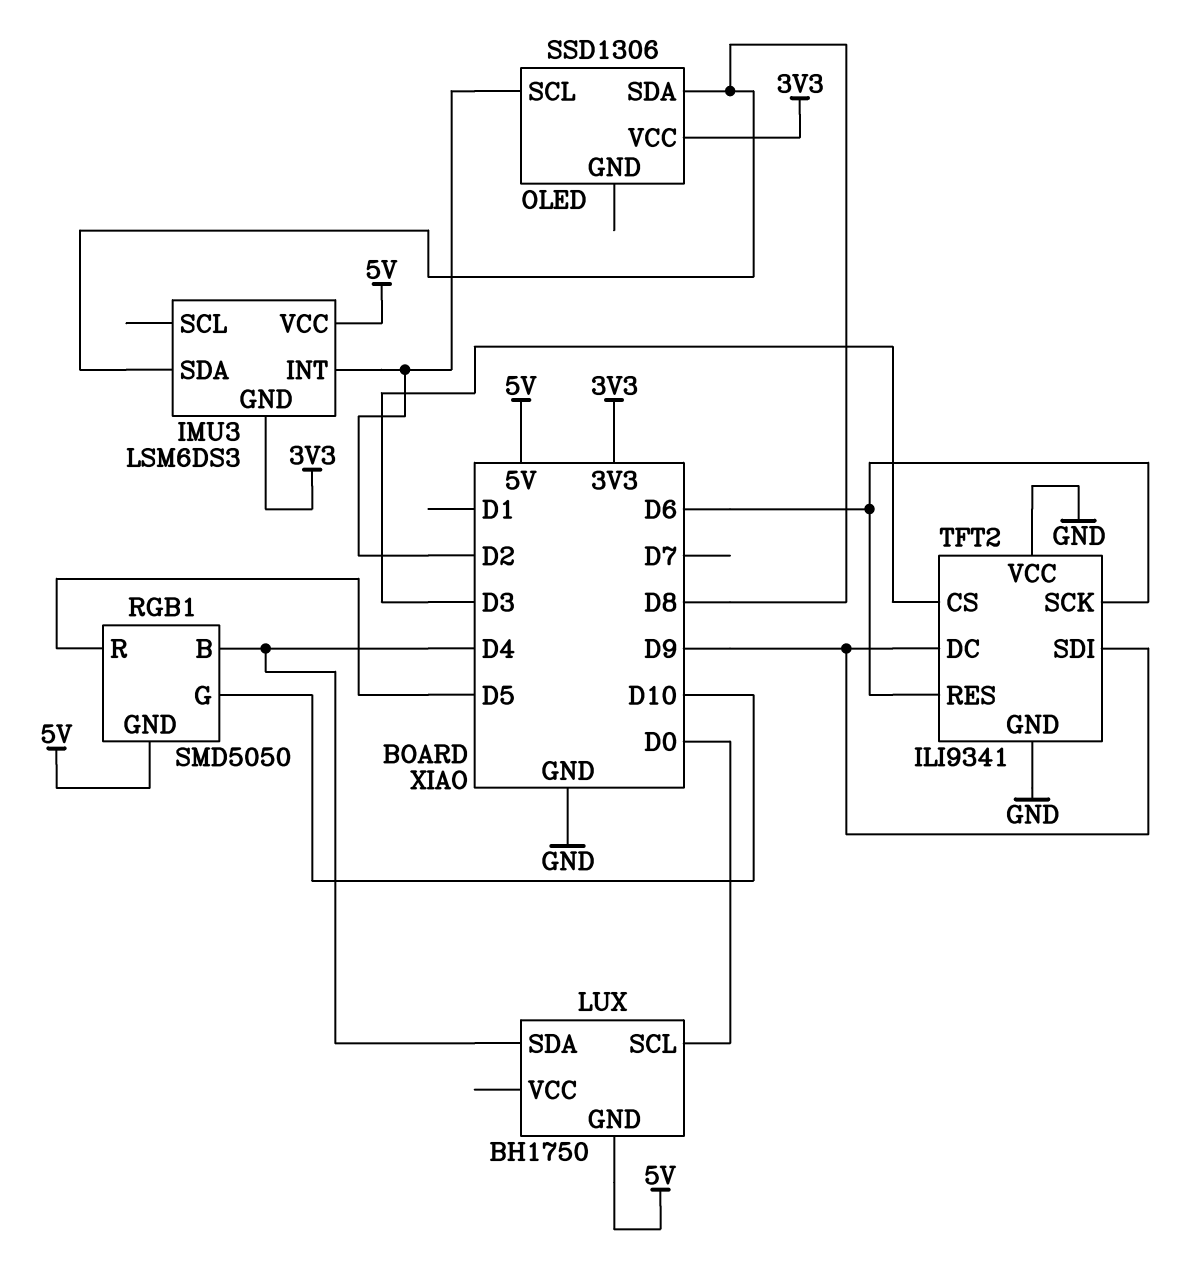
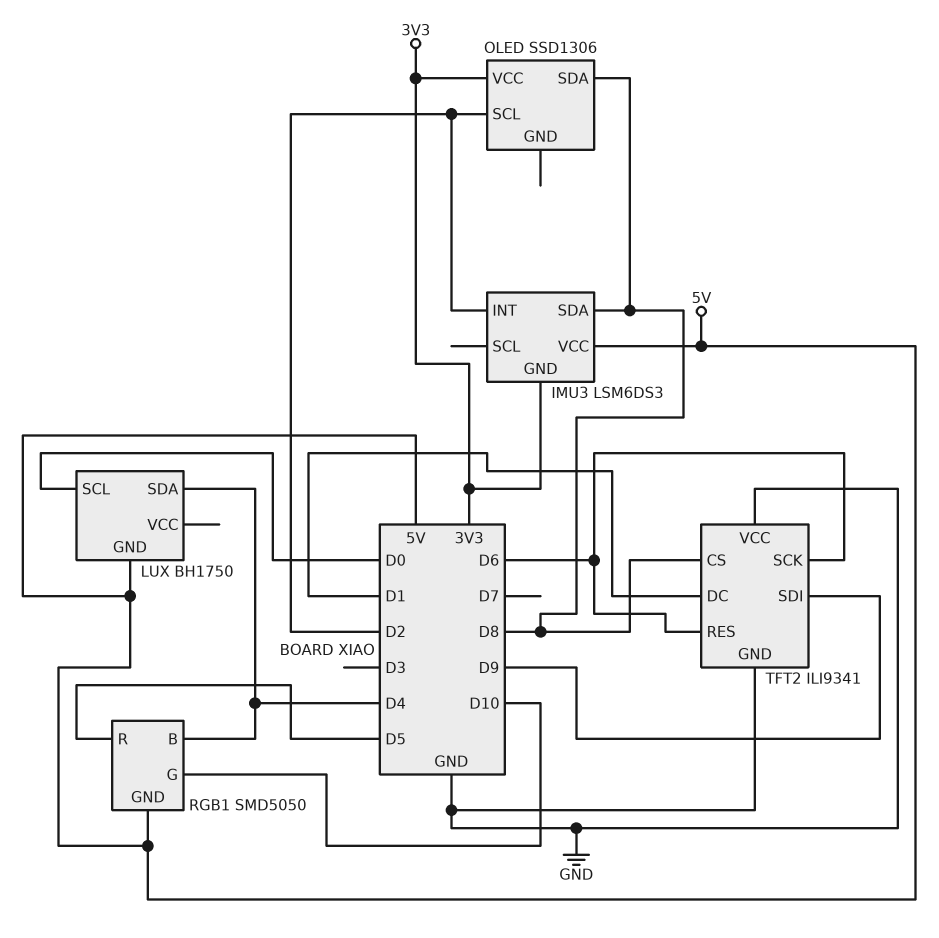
TFT2 pin CS: D3 -> D8
TFT2 pin DC: D9 -> D1

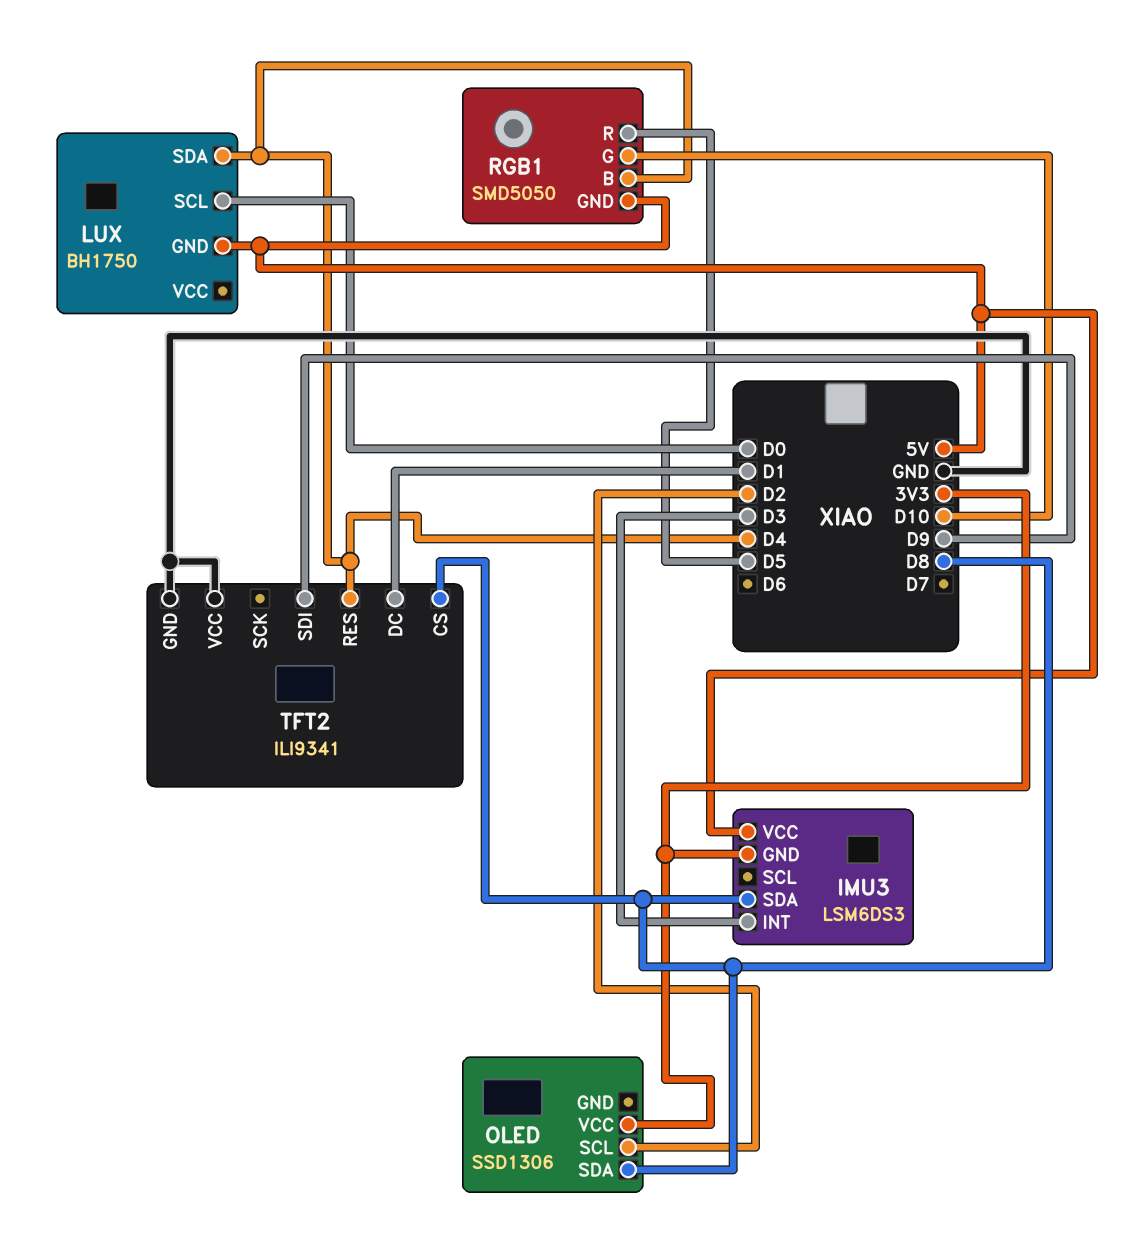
IMU3 pin INT: D2 -> D3
TFT2 pin RES: D6 -> D4
TFT2 pin SCK: D6 -> none

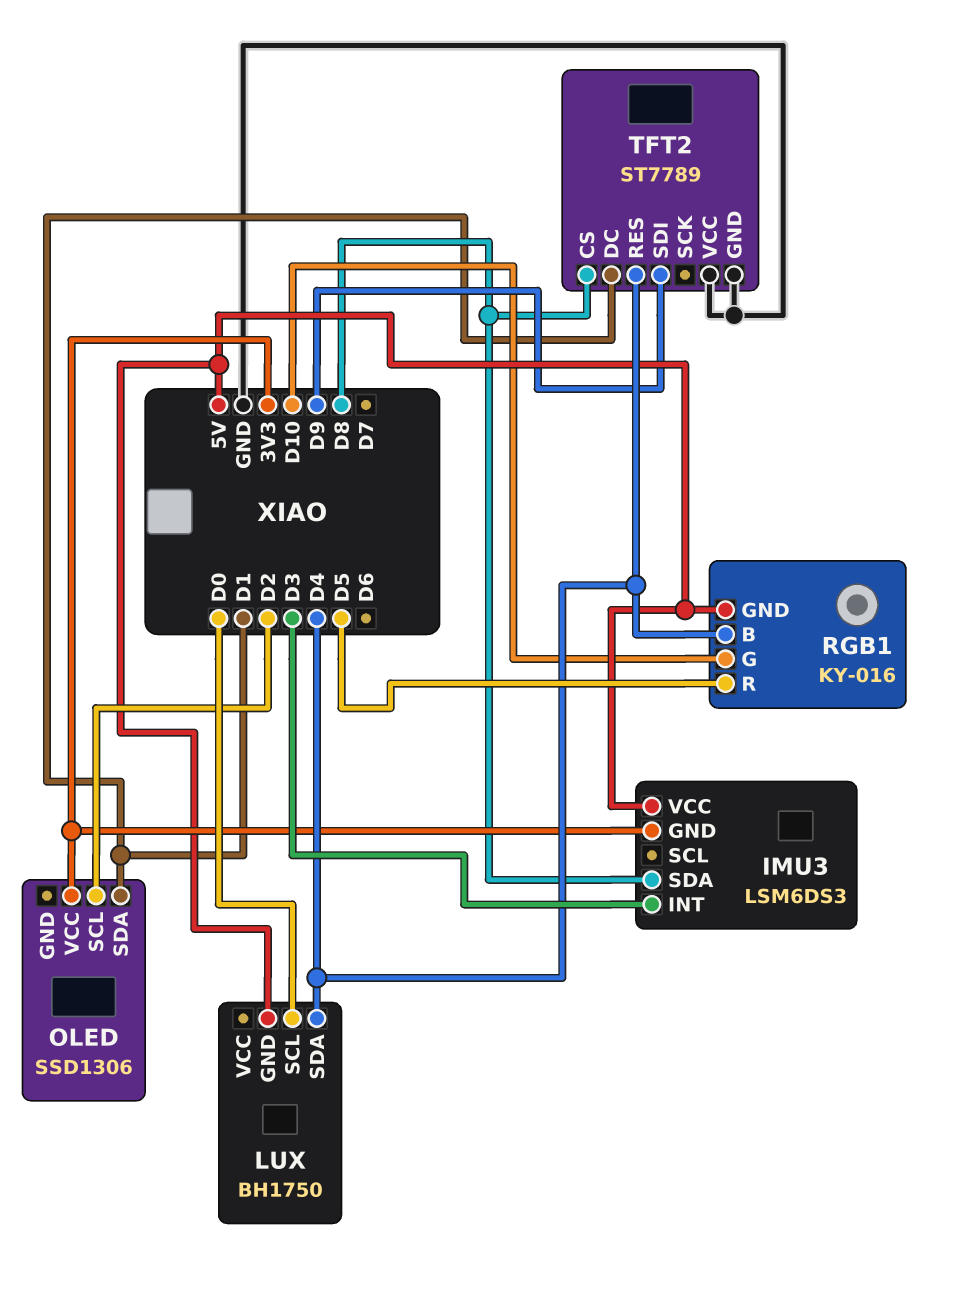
OLED pin SDA: D8 -> D1
RGB1: SMD5050 -> KY-016
TFT2: ILI9341 -> ST7789

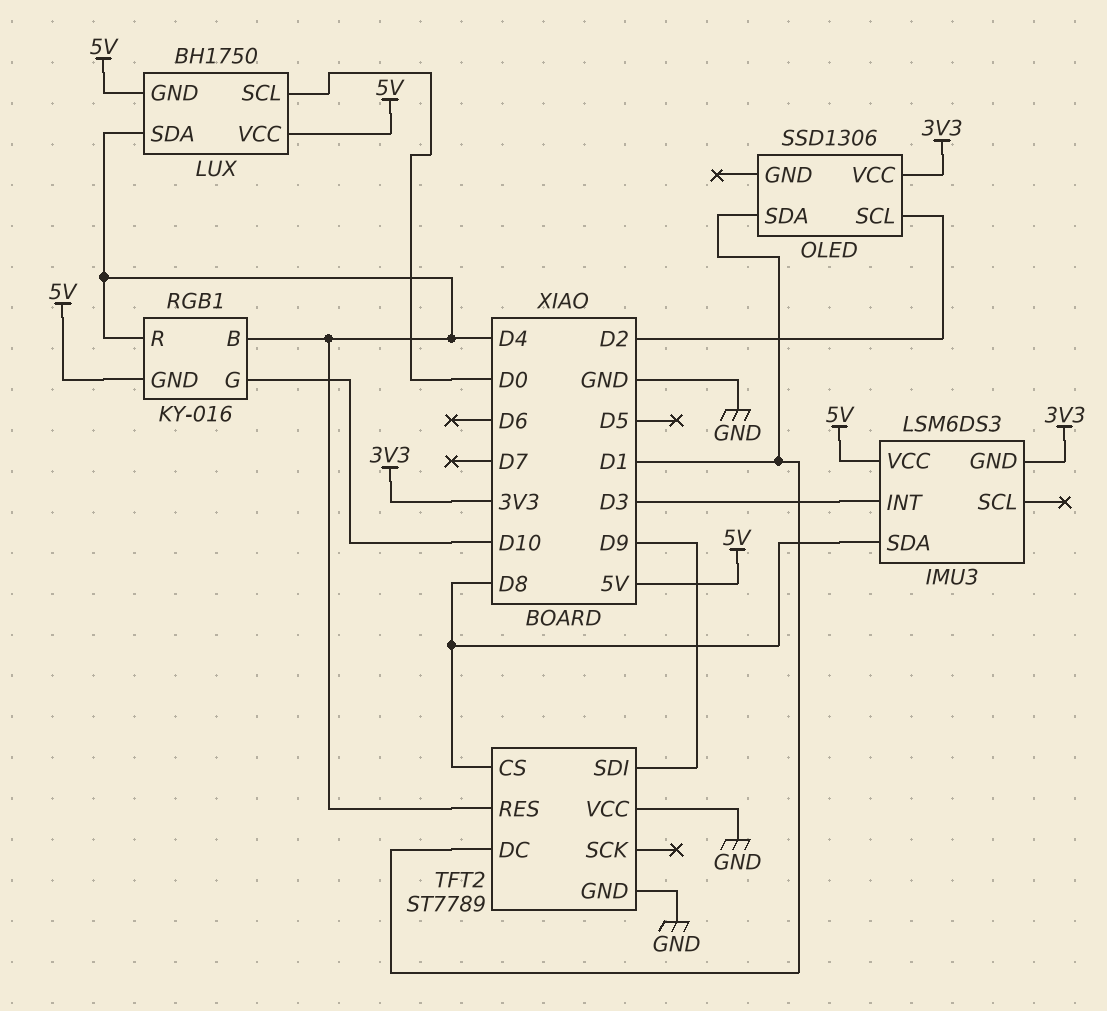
LUX pin VCC: none -> 5V
RGB1 pin R: D5 -> D4

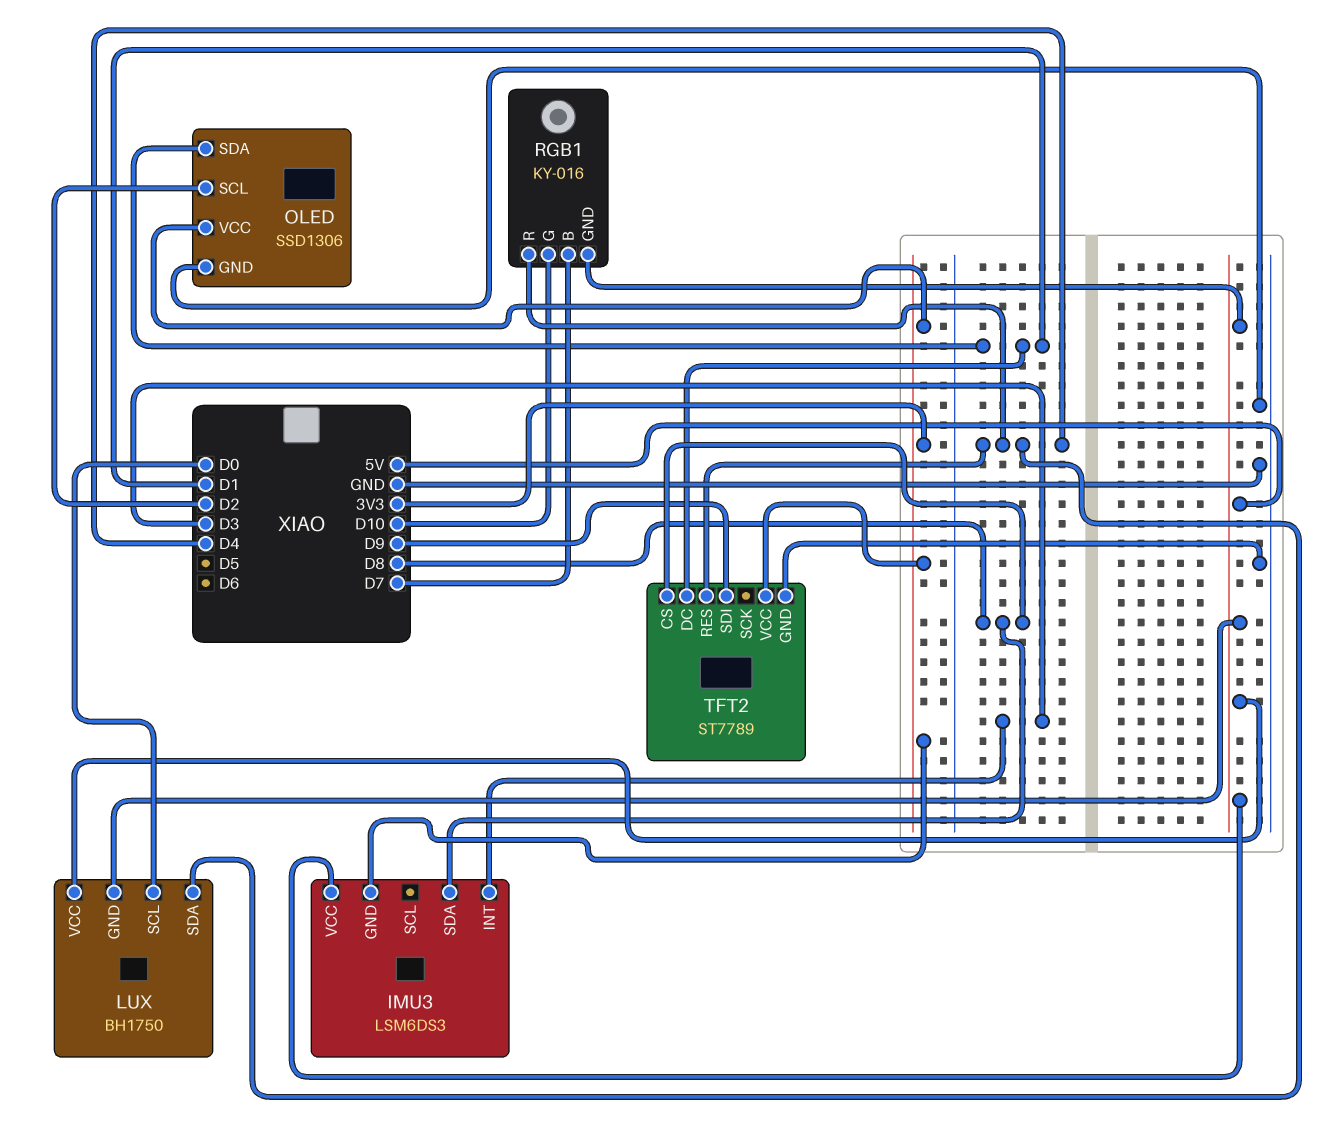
OLED pin GND: none -> GND
RGB1 pin B: D4 -> D7
TFT2 pin VCC: GND -> 3V3

